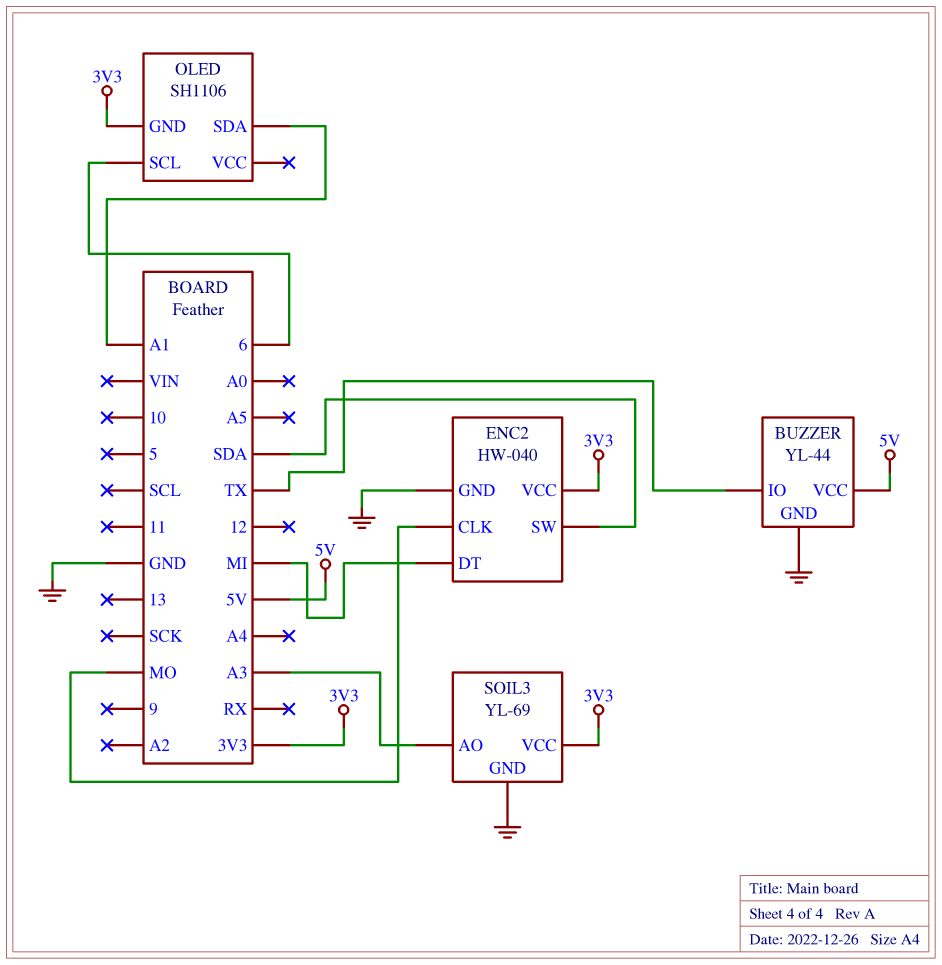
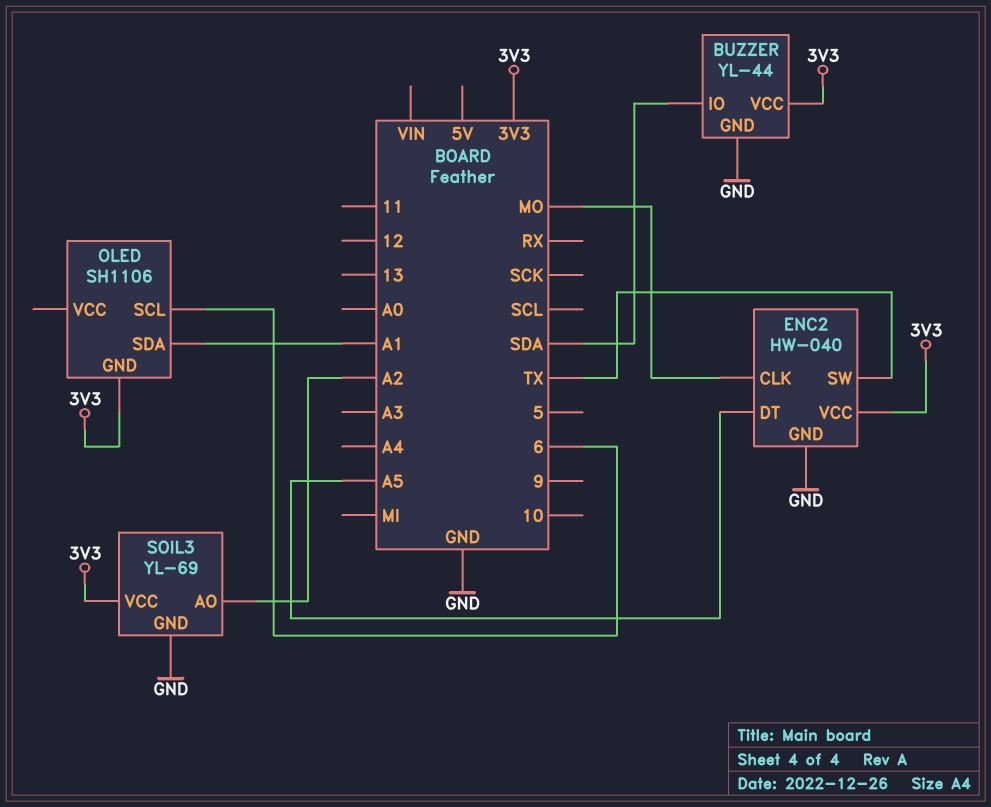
BUZZER pin IO: TX -> SDA
BUZZER pin VCC: 5V -> 3V3
ENC2 pin DT: MI -> A5
ENC2 pin SW: SDA -> TX
SOIL3 pin AO: A3 -> A2

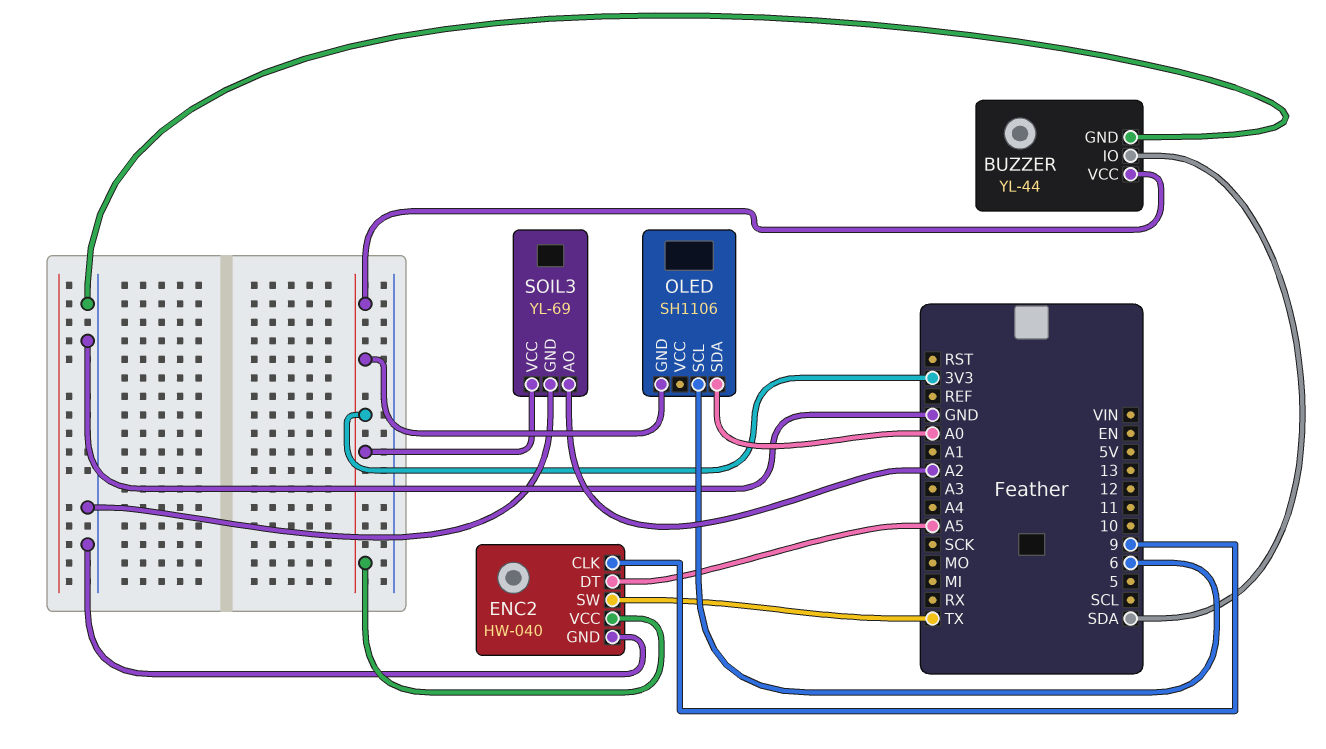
ENC2 pin CLK: MO -> 9
OLED pin SDA: A1 -> A0

